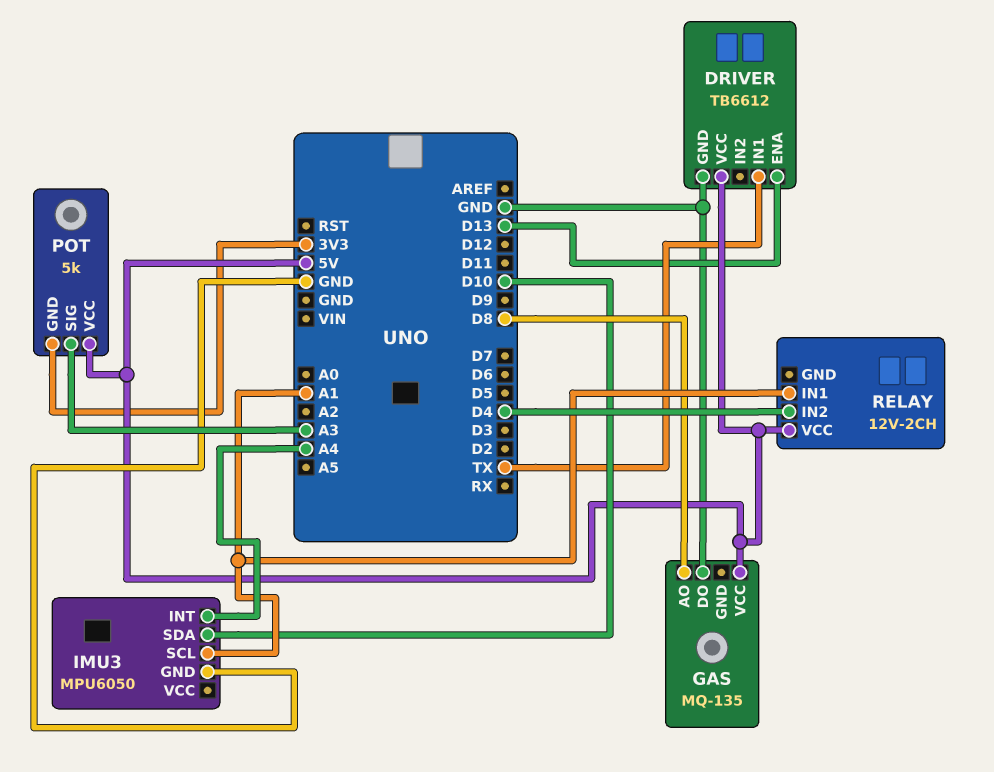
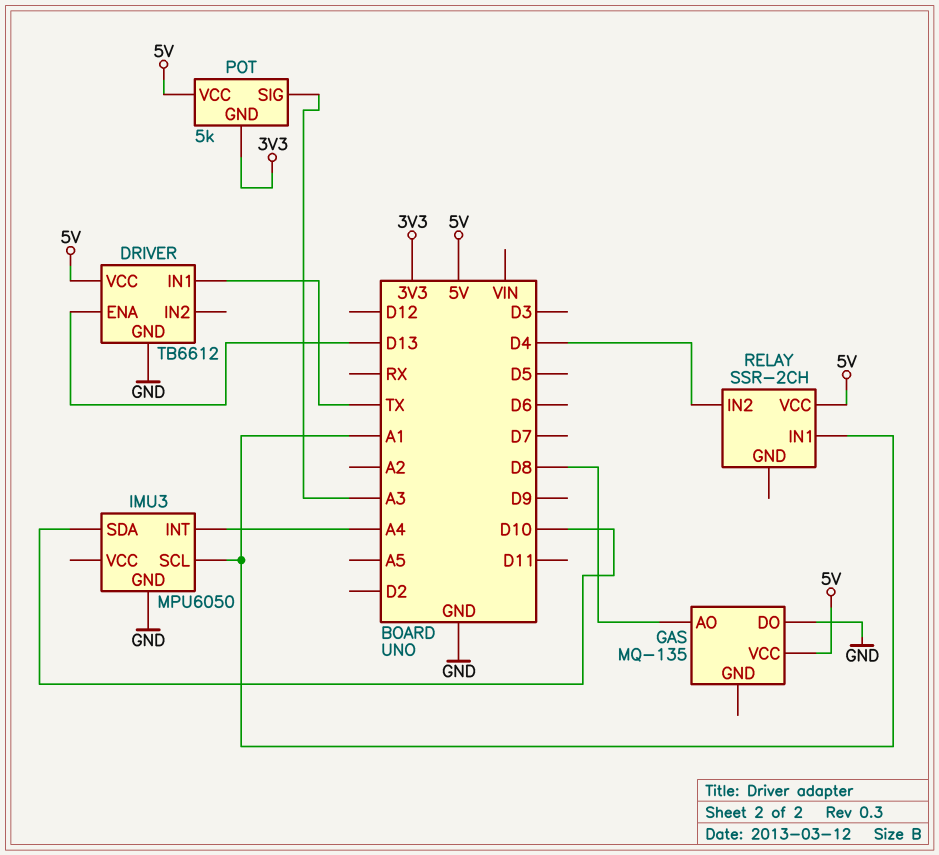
RELAY: 12V-2CH -> SSR-2CH

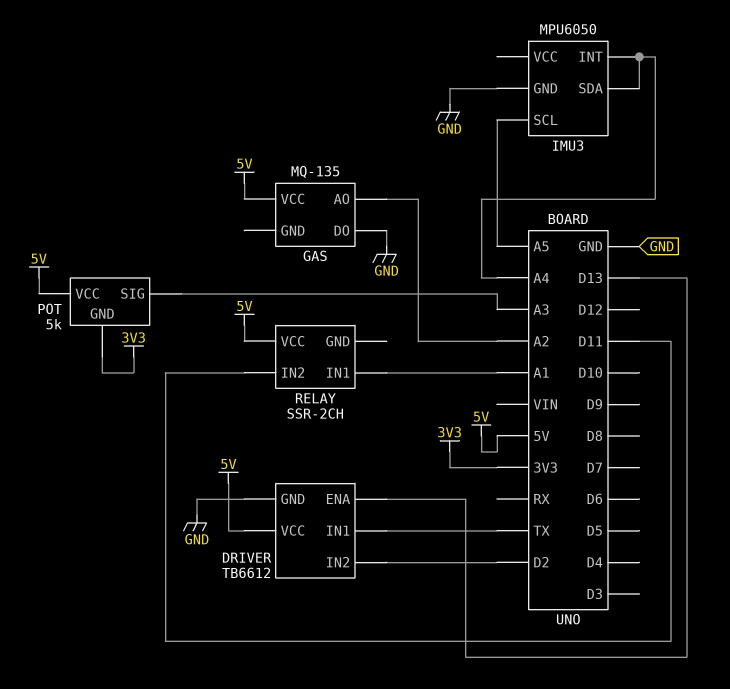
DRIVER pin IN2: none -> D2
GAS pin AO: D8 -> A2
IMU3 pin SCL: A1 -> A5
IMU3 pin SDA: D10 -> A4
RELAY pin IN2: D4 -> D11

